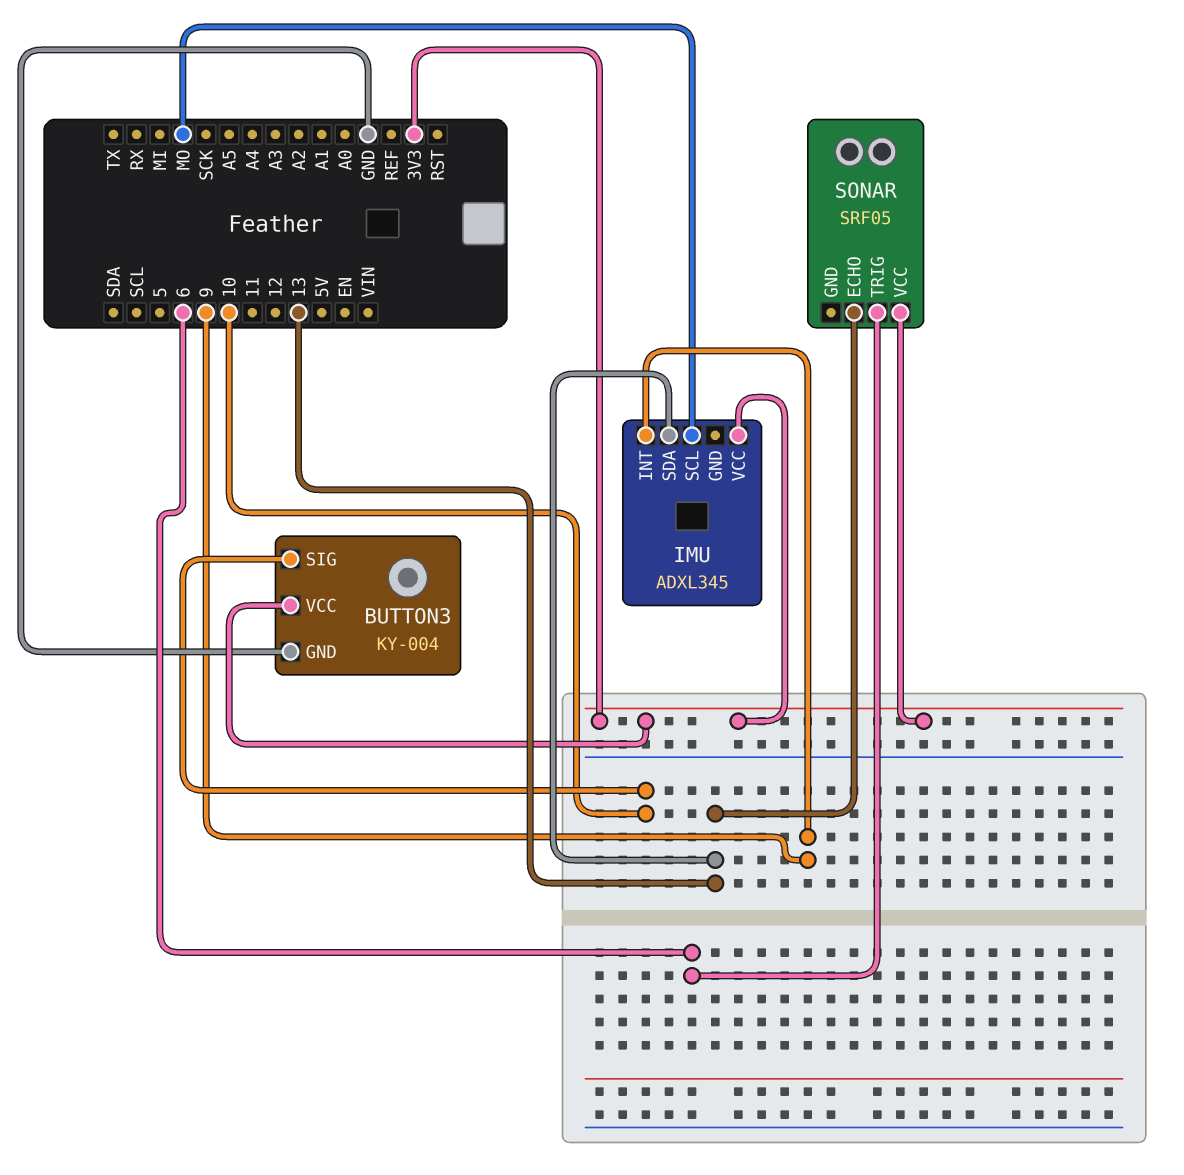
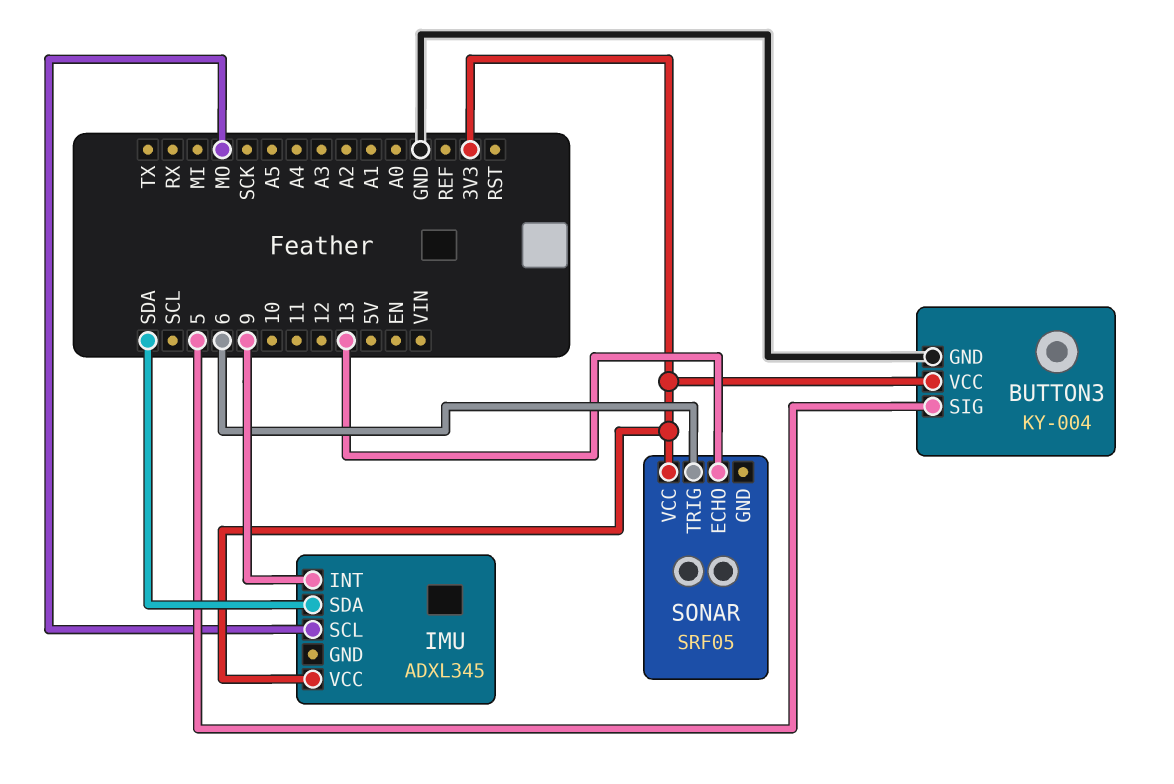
BUTTON3 pin SIG: 10 -> 5
IMU pin SDA: 13 -> SDA

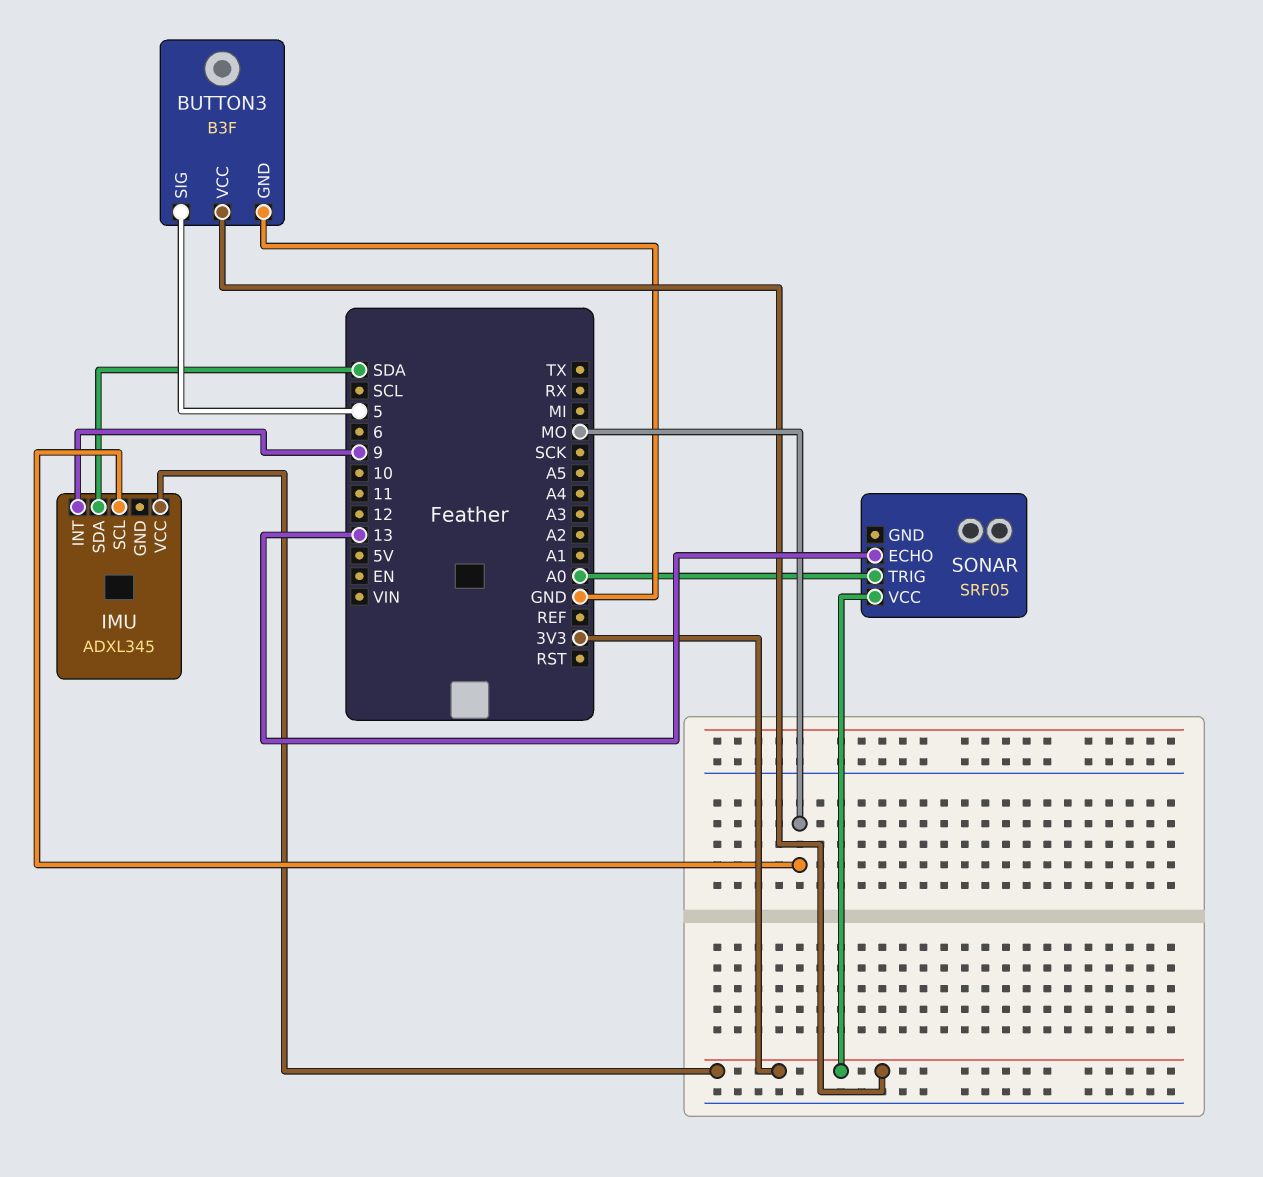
BUTTON3: KY-004 -> B3F
SONAR pin TRIG: 6 -> A0

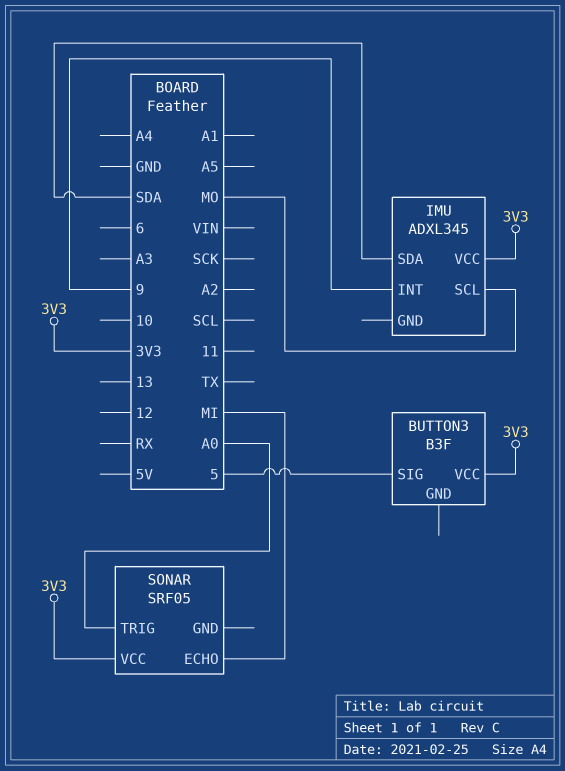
BUTTON3 pin GND: GND -> none
SONAR pin ECHO: 13 -> MI

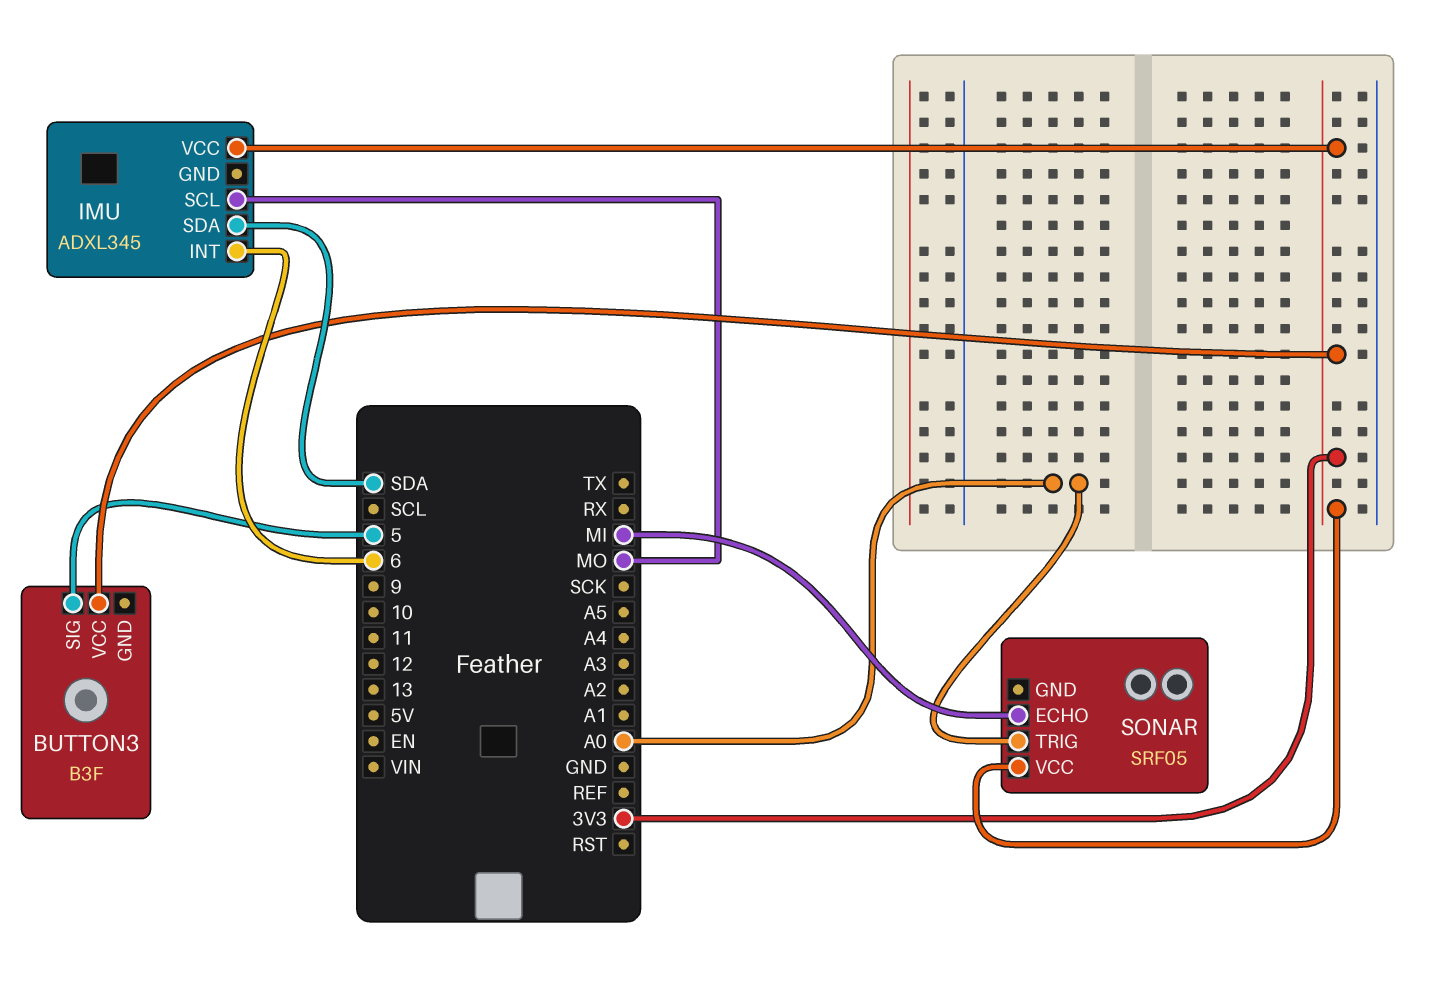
IMU pin INT: 9 -> 6

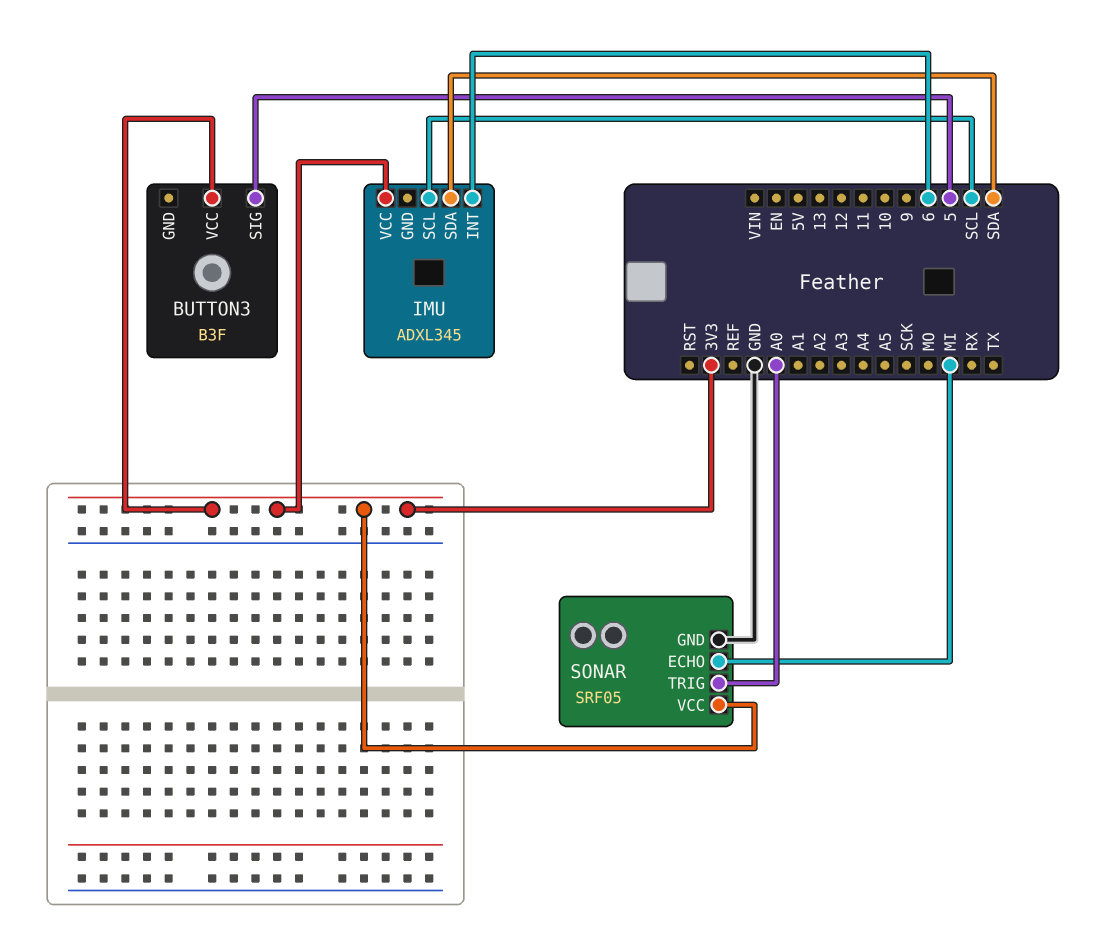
IMU pin SCL: MO -> SCL
SONAR pin GND: none -> GND

